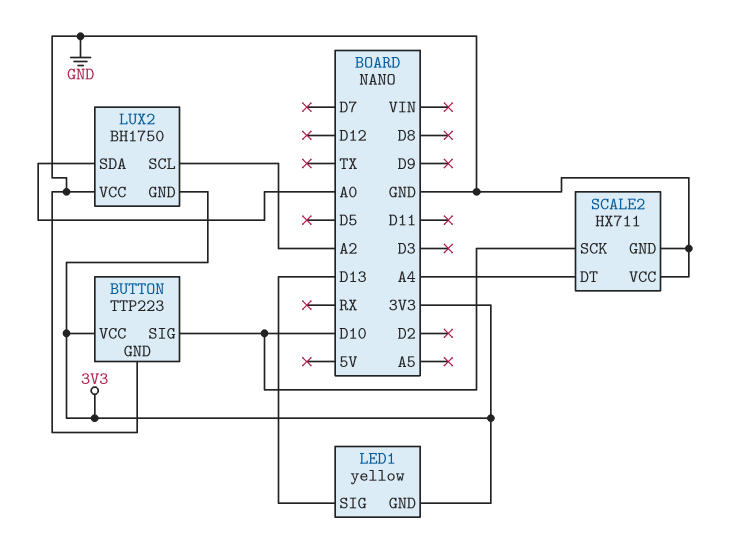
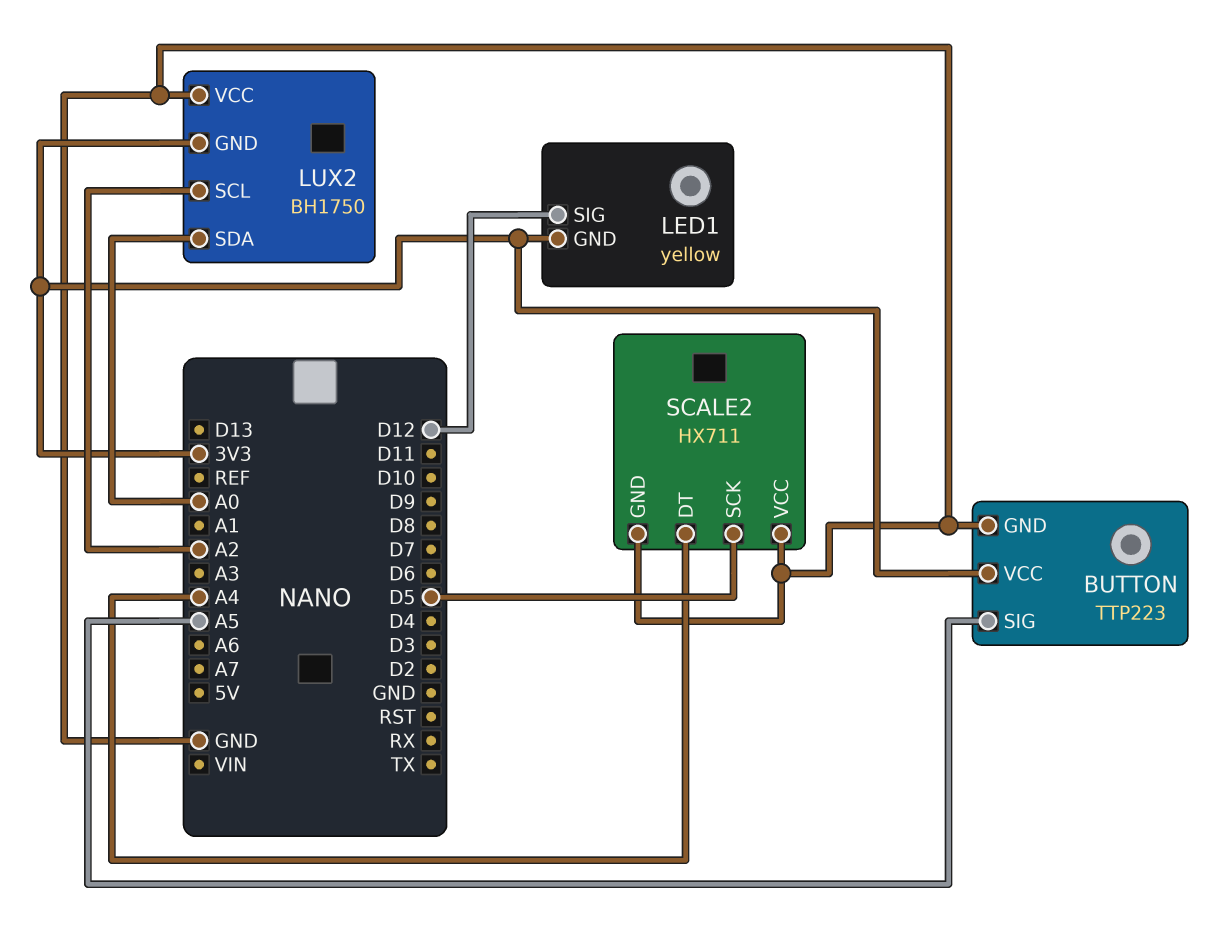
BUTTON pin SIG: D10 -> A5
LED1 pin SIG: D13 -> D12
SCALE2 pin SCK: D10 -> D5

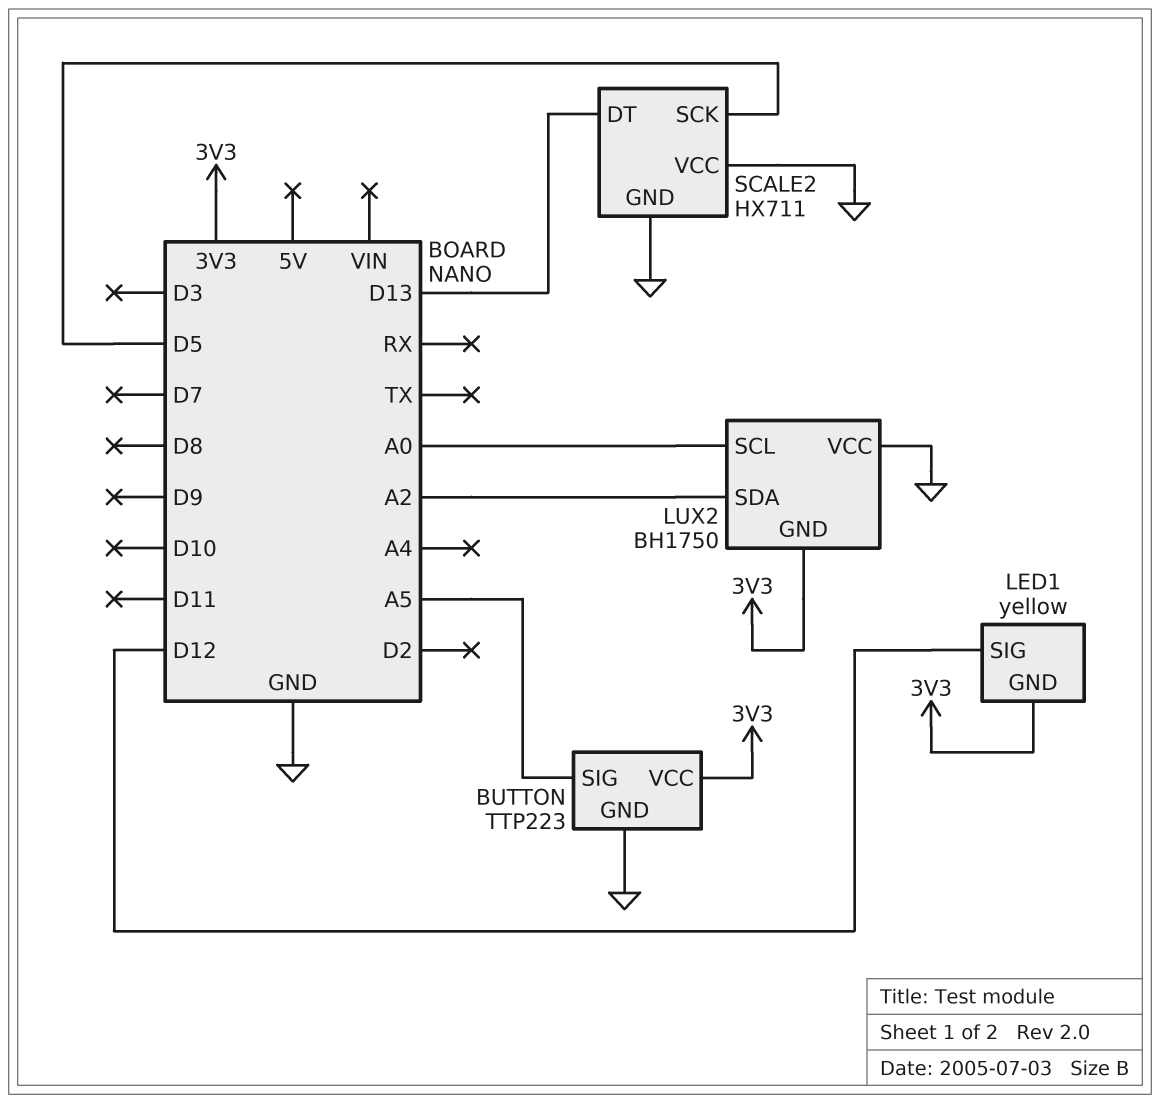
LUX2 pin SCL: A2 -> A0
LUX2 pin SDA: A0 -> A2
SCALE2 pin DT: A4 -> D13

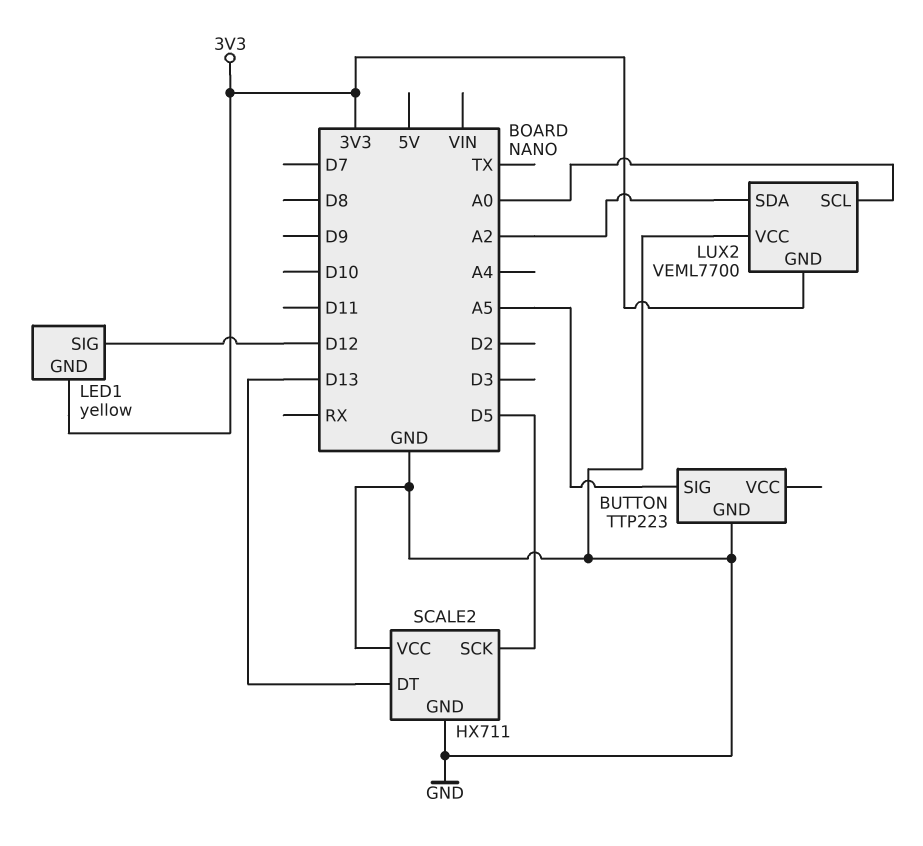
BUTTON pin VCC: 3V3 -> none
LUX2: BH1750 -> VEML7700

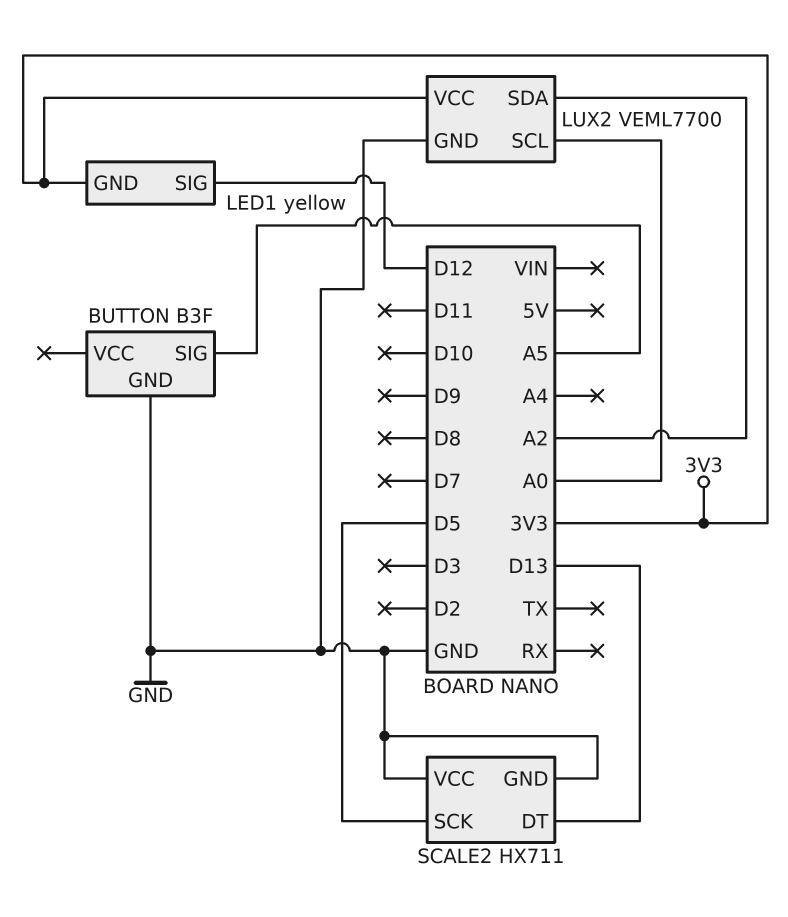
BUTTON: TTP223 -> B3F
LUX2 pin GND: 3V3 -> GND
LUX2 pin VCC: GND -> 3V3

